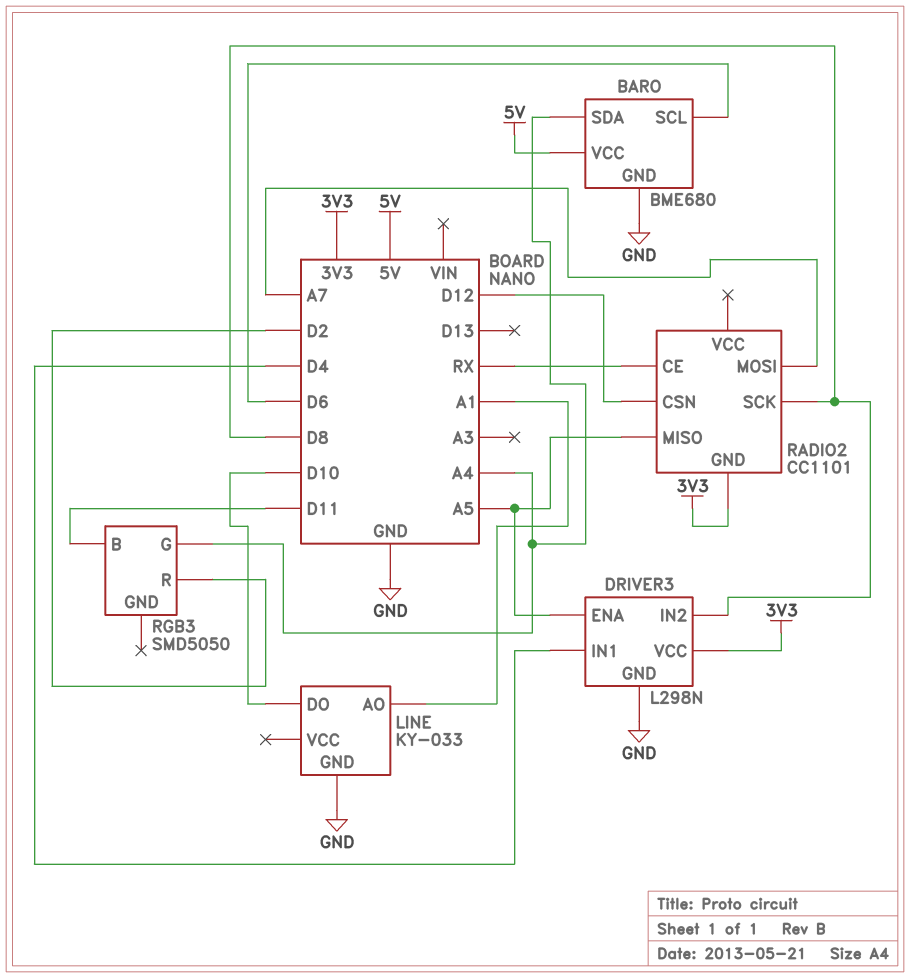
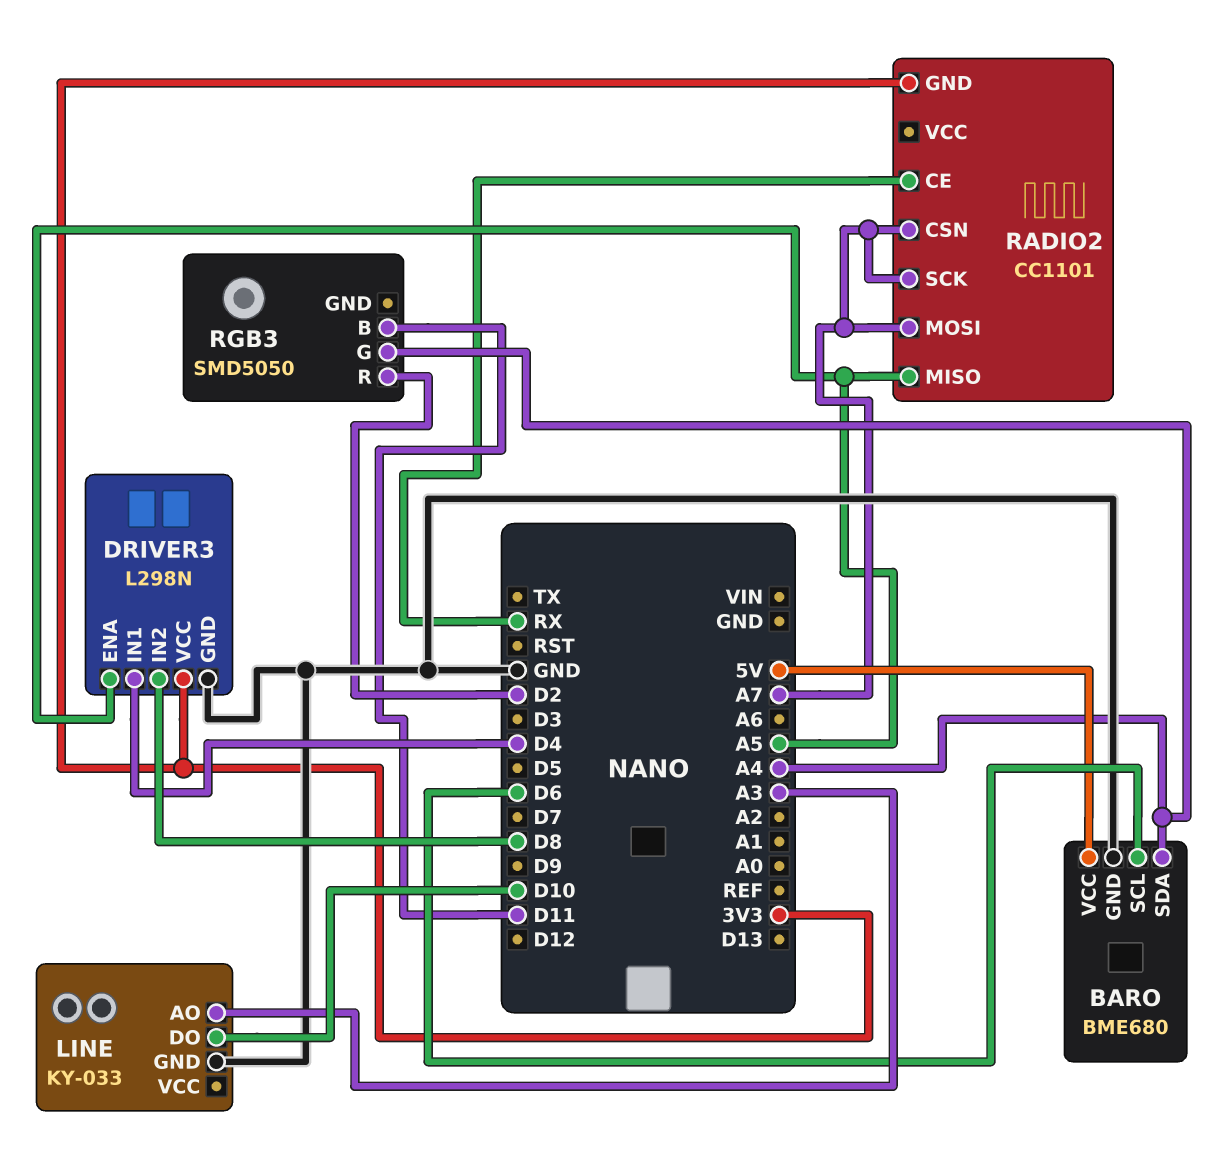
LINE pin AO: A1 -> A3
RADIO2 pin CSN: D12 -> A7
RADIO2 pin SCK: D8 -> A7

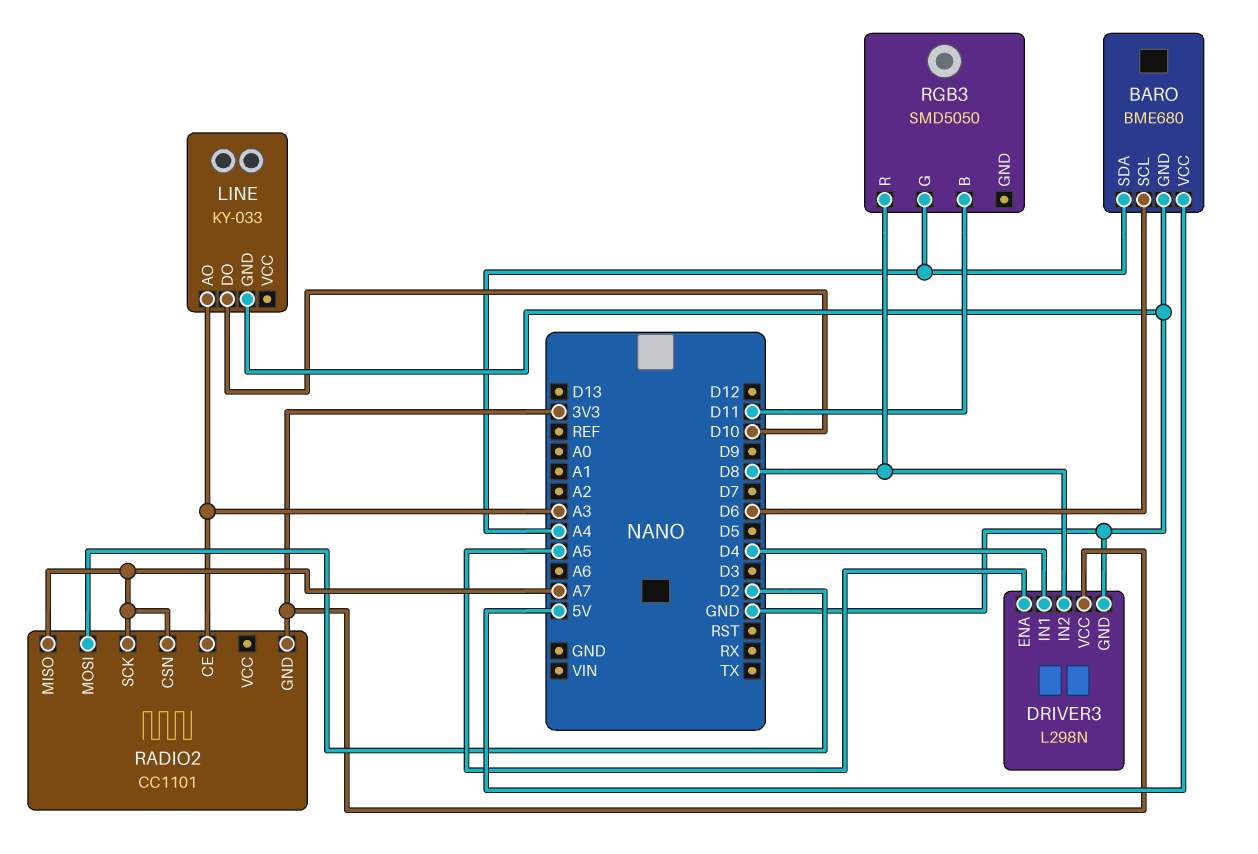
RADIO2 pin CE: RX -> A3
RADIO2 pin MISO: A5 -> A7
RADIO2 pin MOSI: A7 -> D2
RGB3 pin R: D2 -> D8

